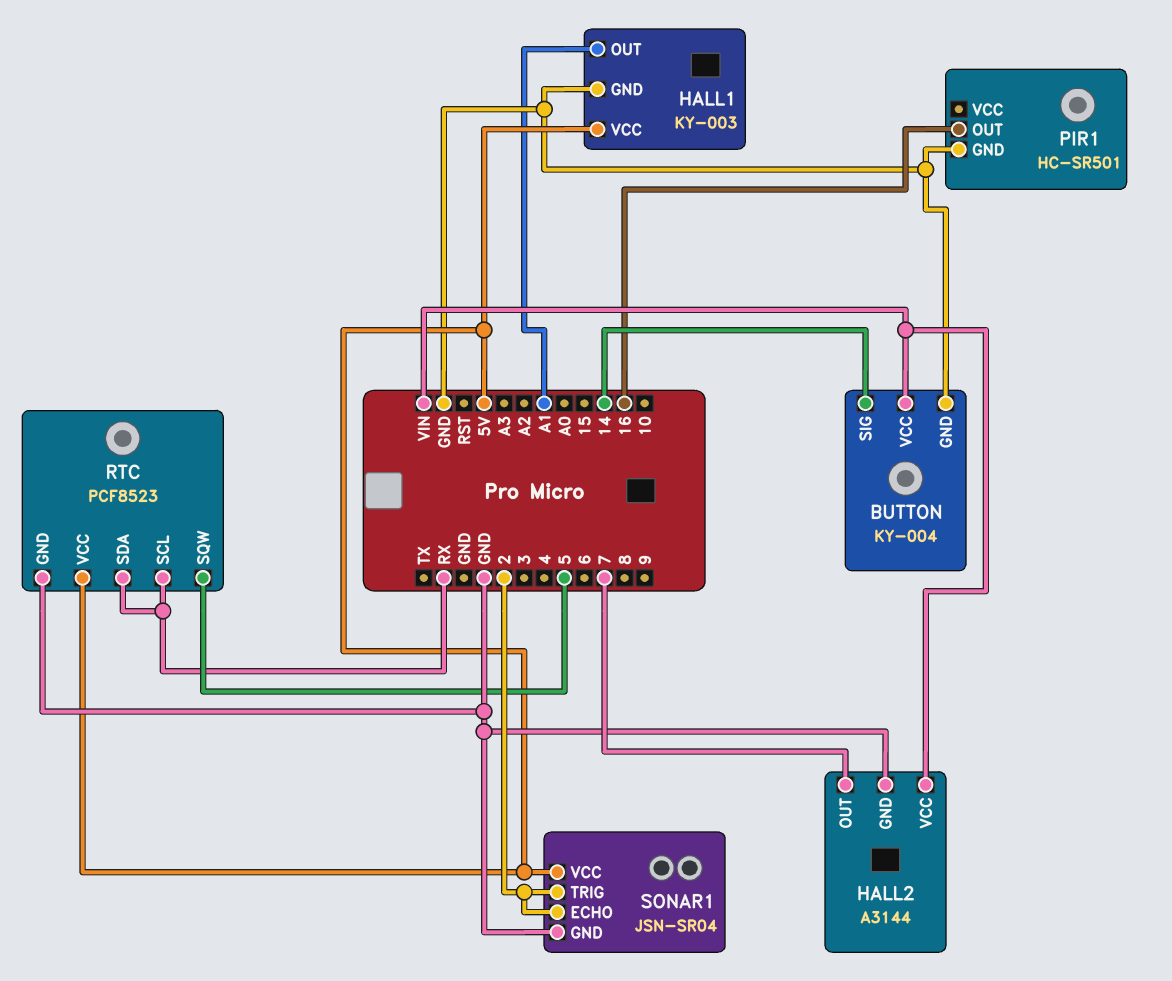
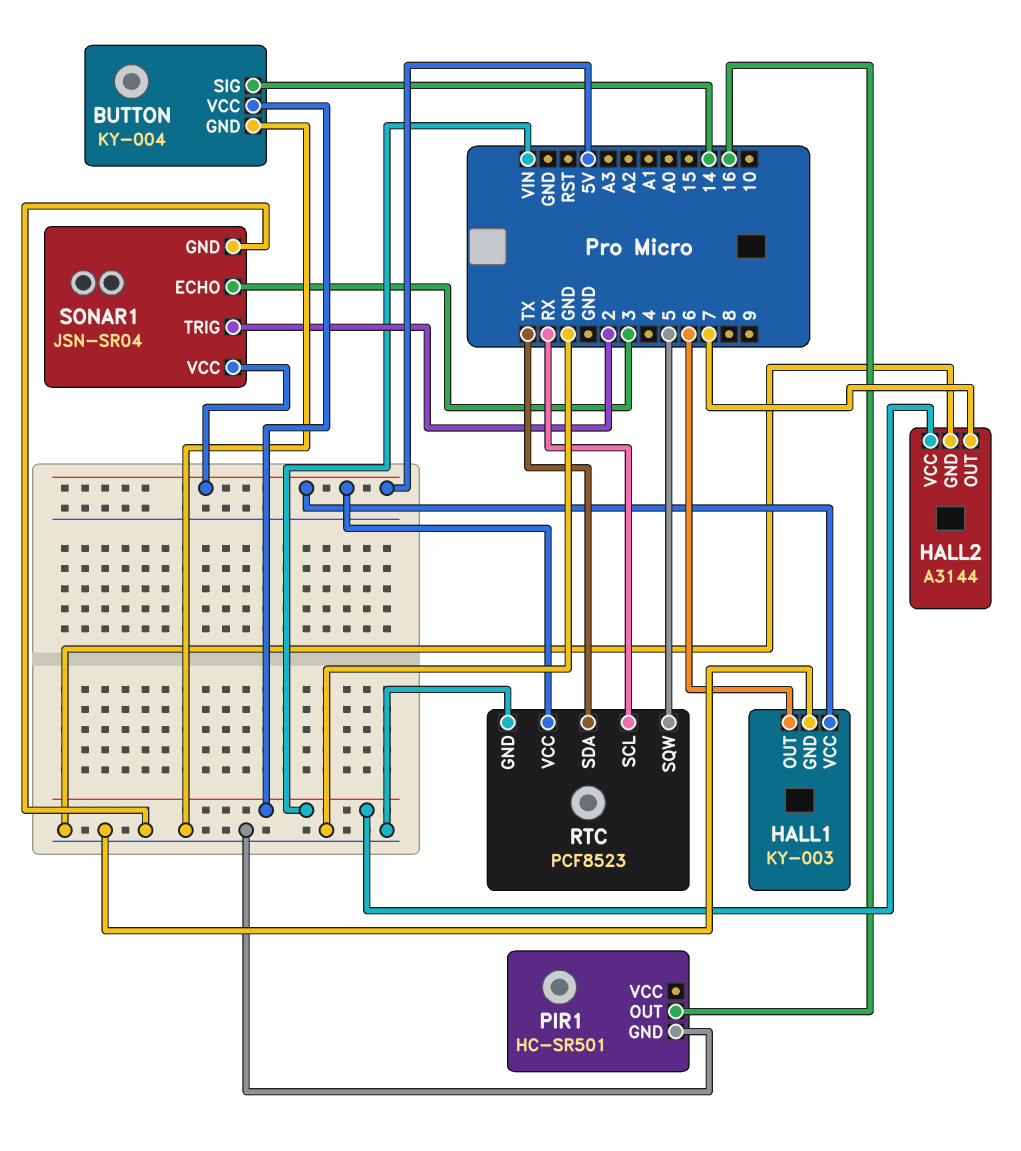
HALL1 pin OUT: A1 -> 6
RTC pin SDA: RX -> TX
SONAR1 pin ECHO: 2 -> 3

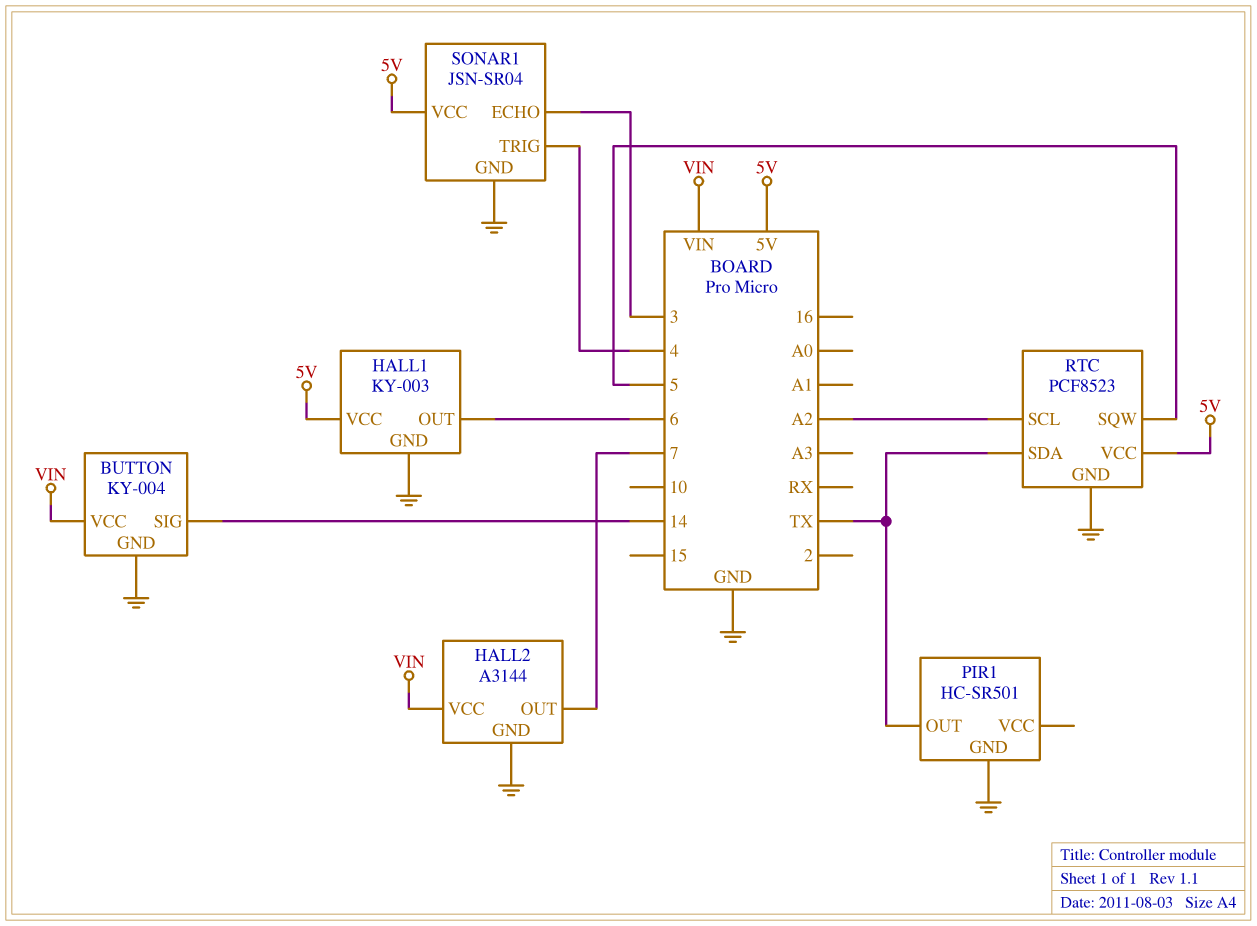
PIR1 pin OUT: 16 -> TX
RTC pin SCL: RX -> A2
SONAR1 pin TRIG: 2 -> 4

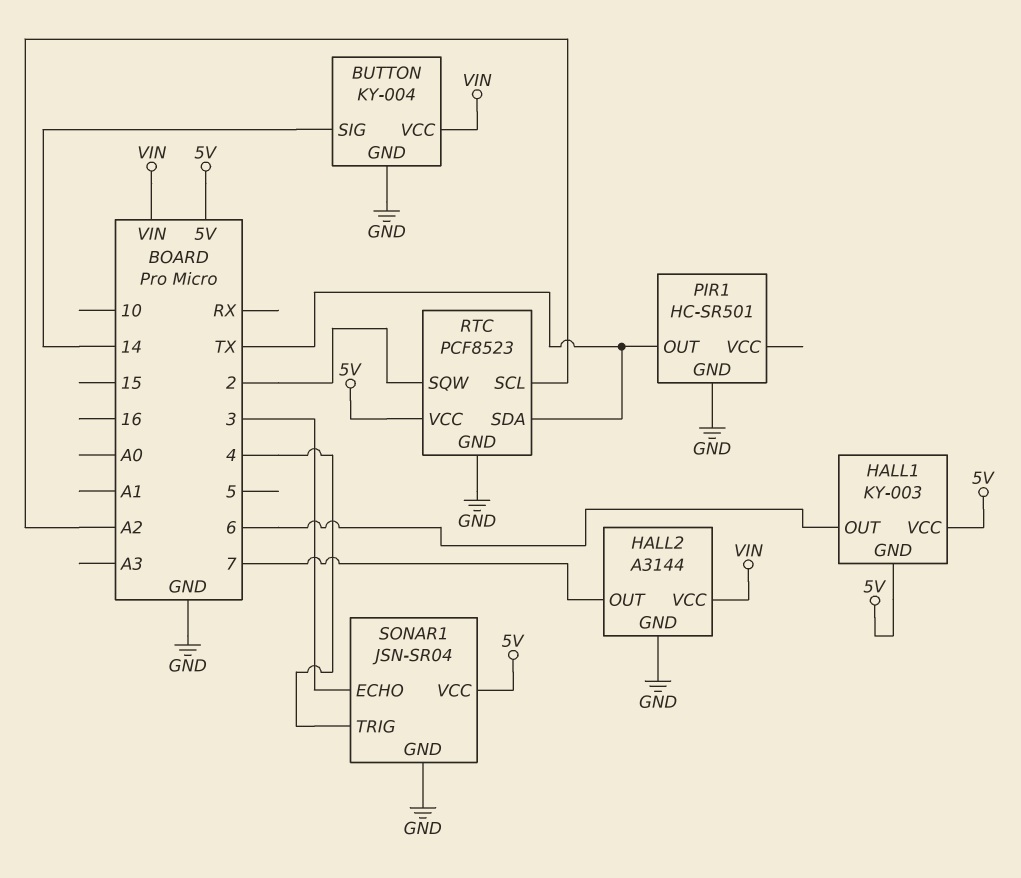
HALL1 pin GND: GND -> 5V
RTC pin SQW: 5 -> 2

